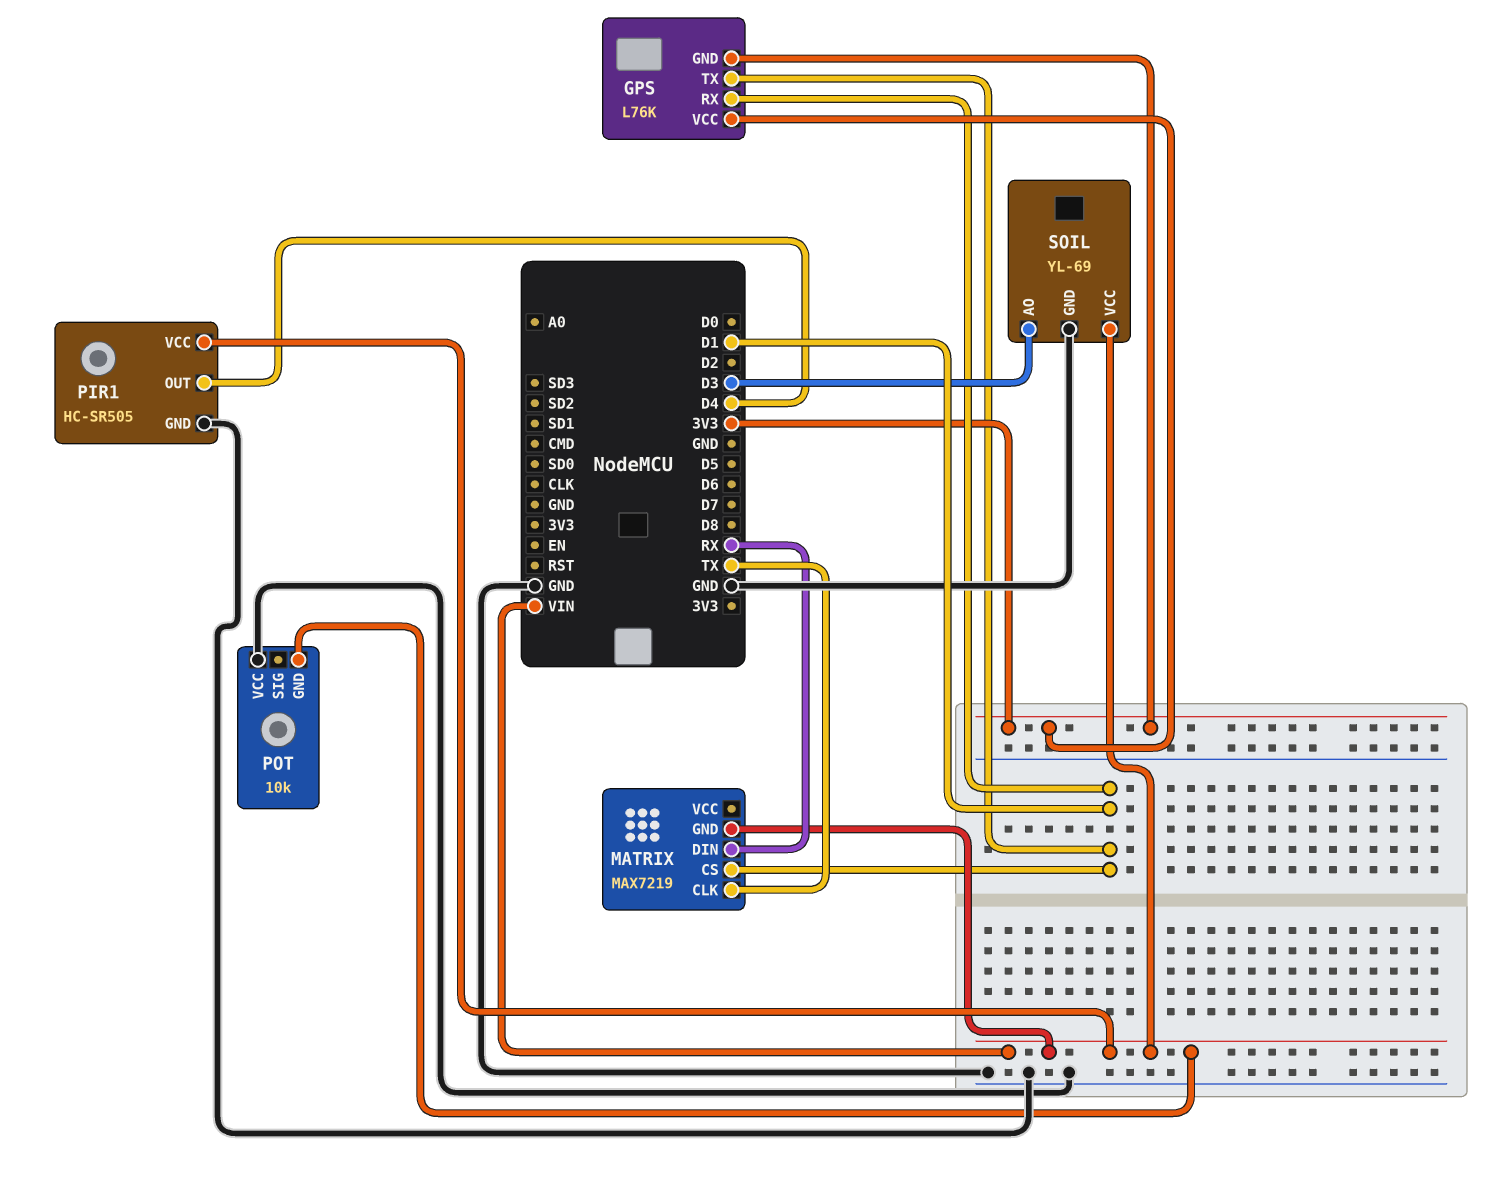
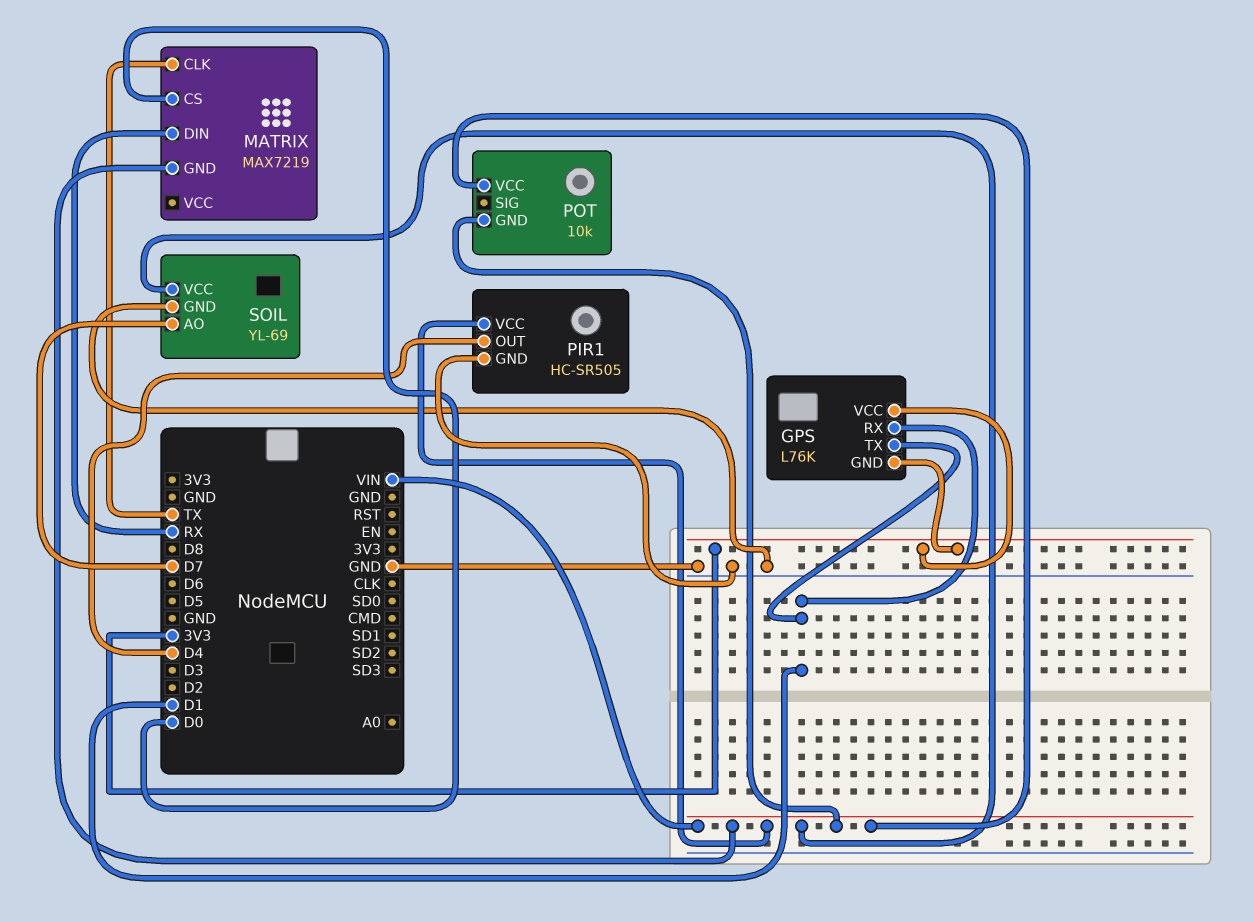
MATRIX pin CS: D1 -> D0
POT pin VCC: GND -> VIN
SOIL pin AO: D3 -> D7

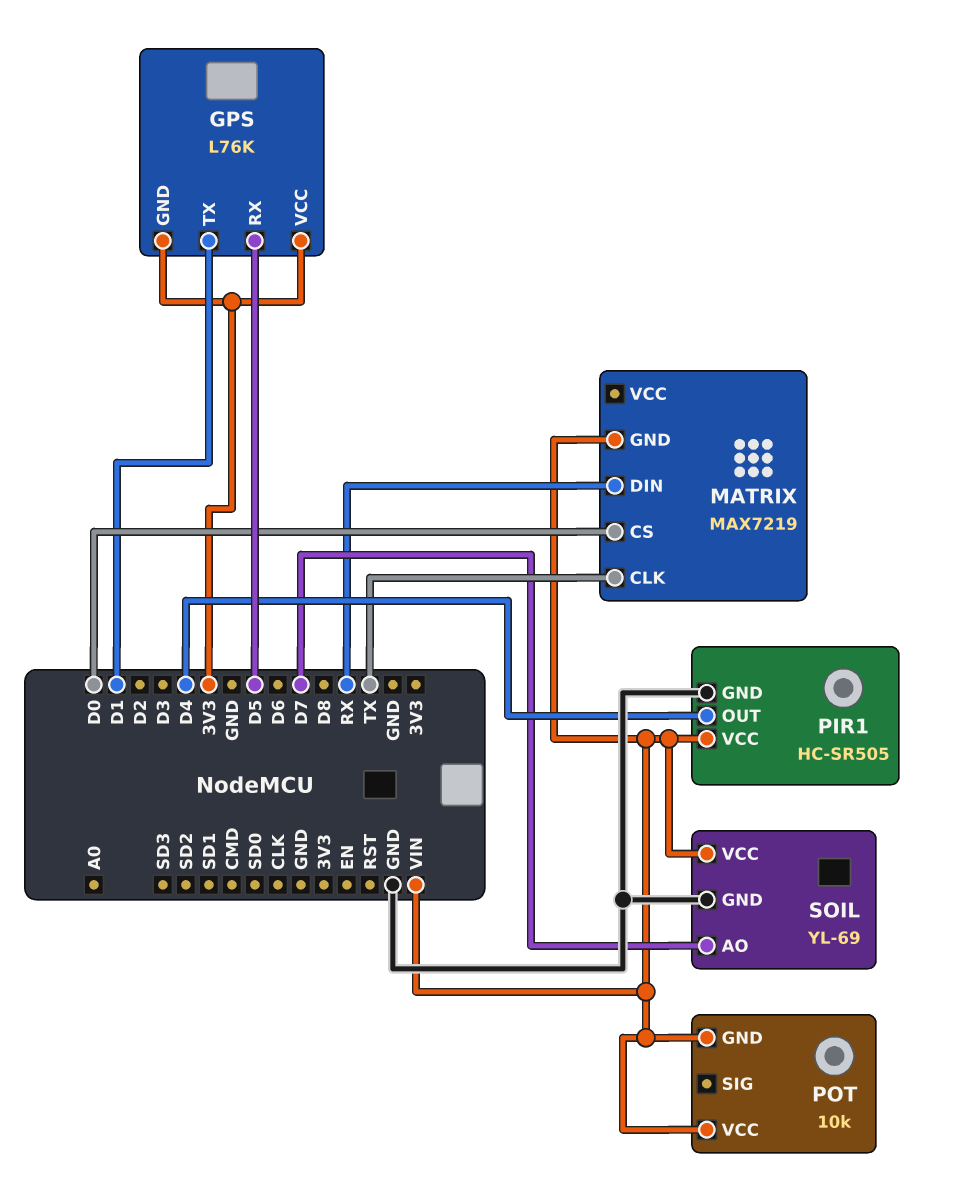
GPS pin RX: D1 -> D5

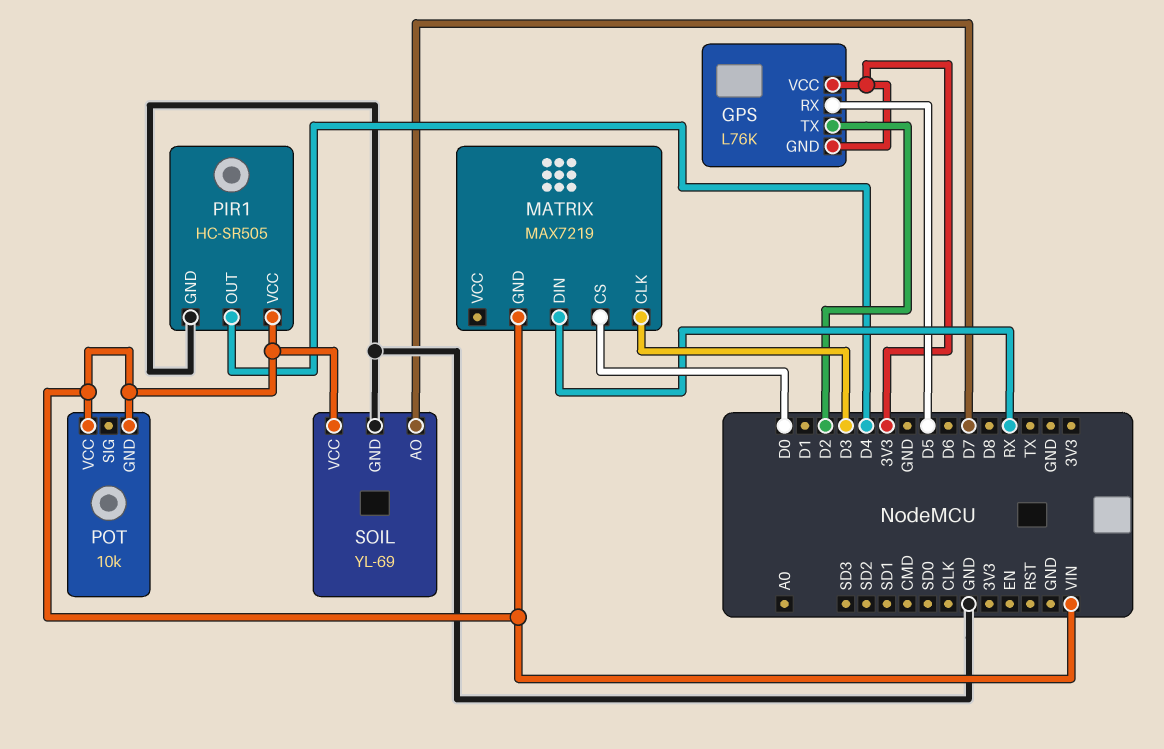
GPS pin TX: D1 -> D2
MATRIX pin CLK: TX -> D3

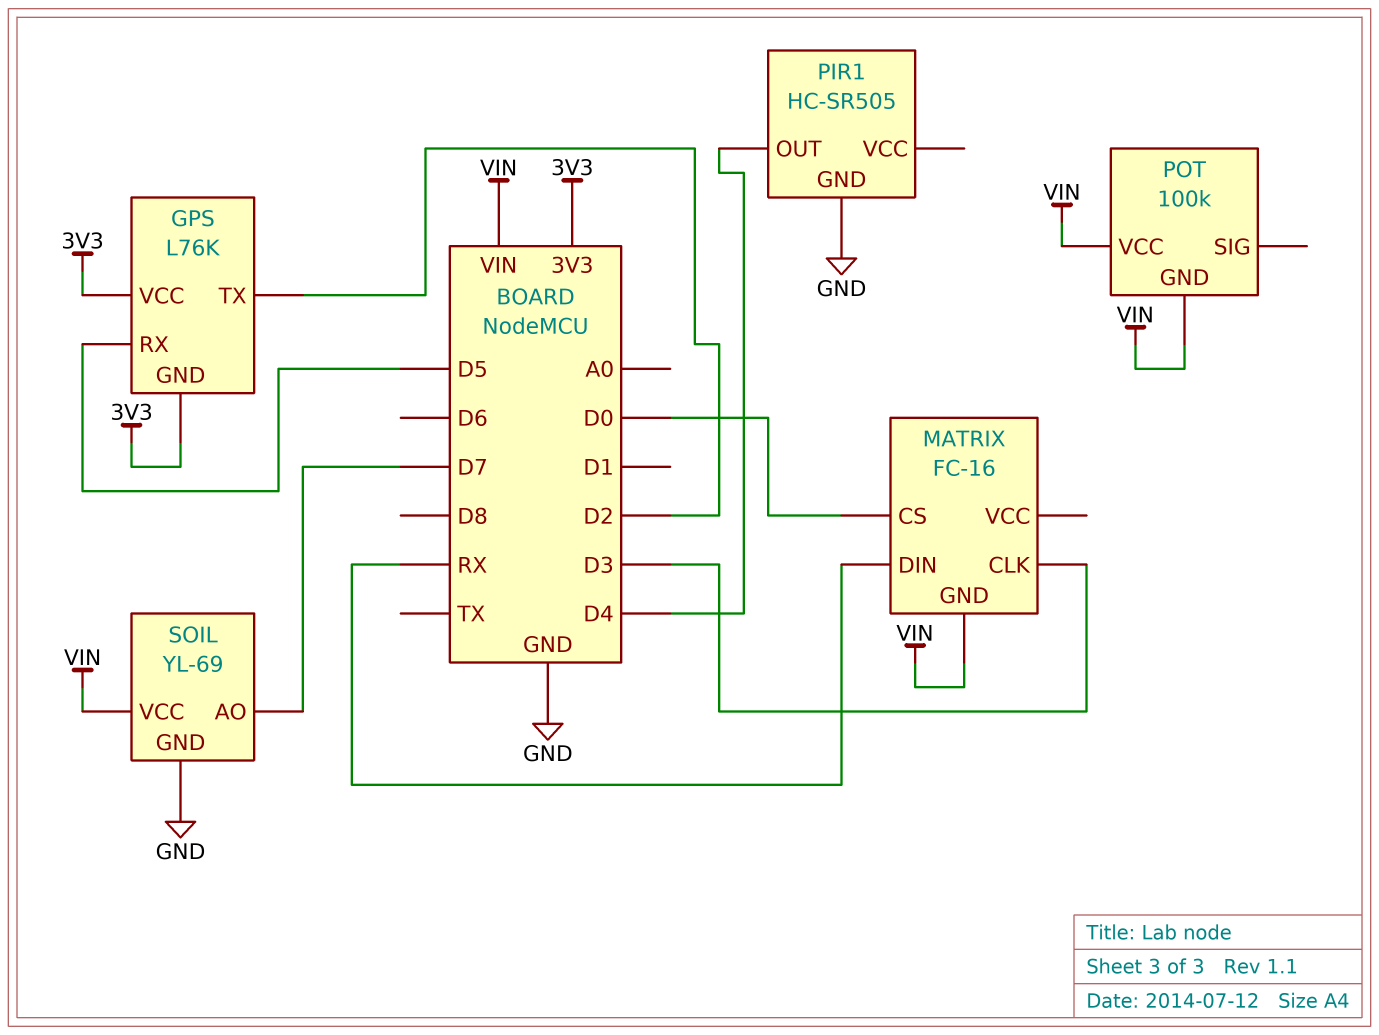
MATRIX: MAX7219 -> FC-16
PIR1 pin VCC: VIN -> none
POT: 10k -> 100k

